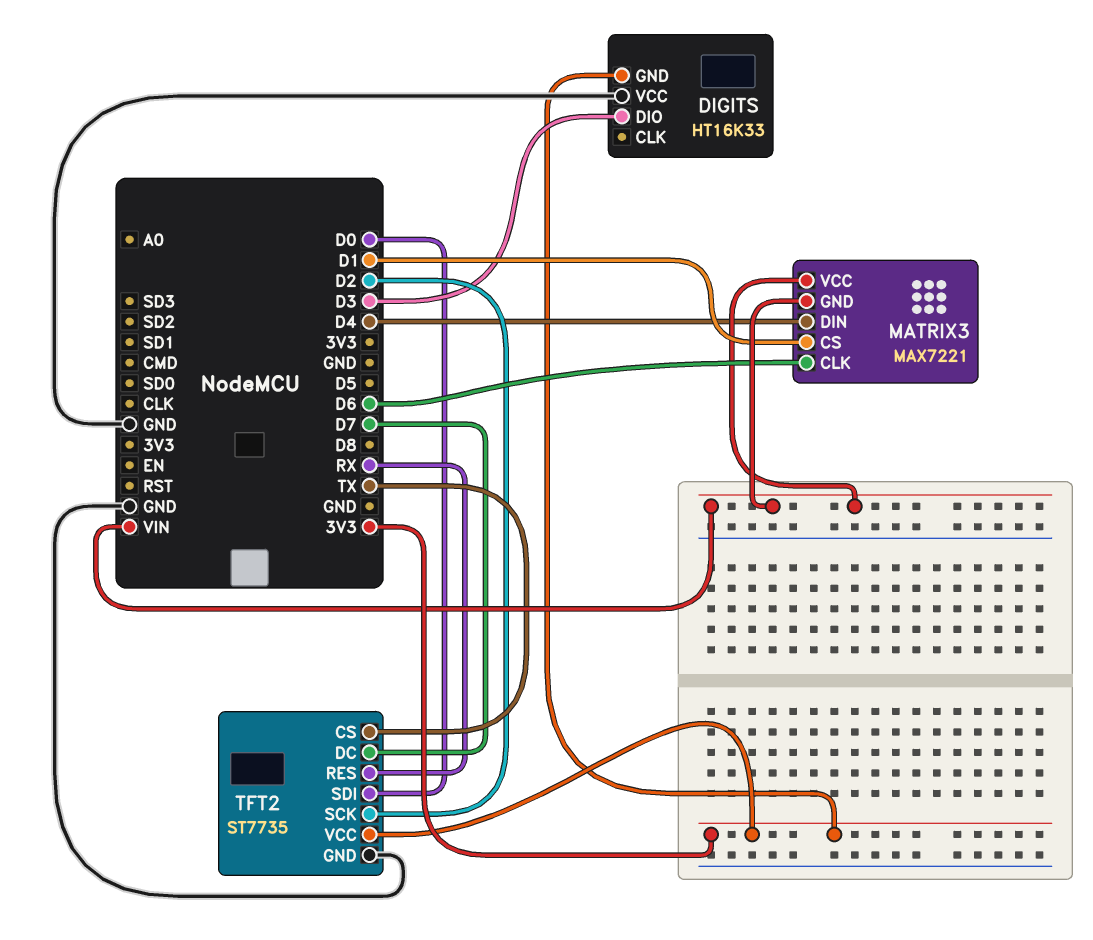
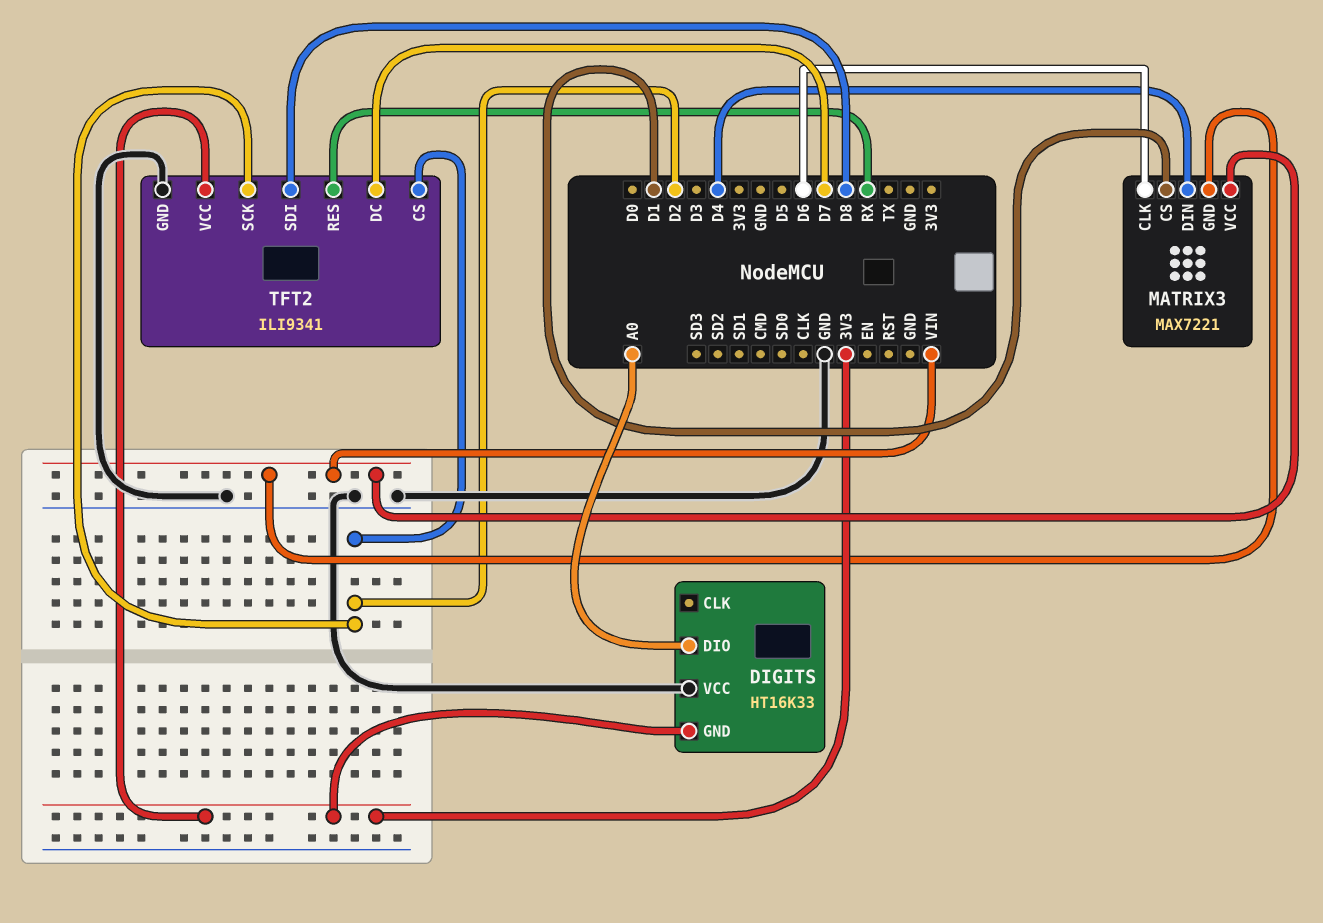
DIGITS pin DIO: D3 -> A0
TFT2: ST7735 -> ILI9341
TFT2 pin CS: TX -> D2
TFT2 pin SDI: D0 -> D8

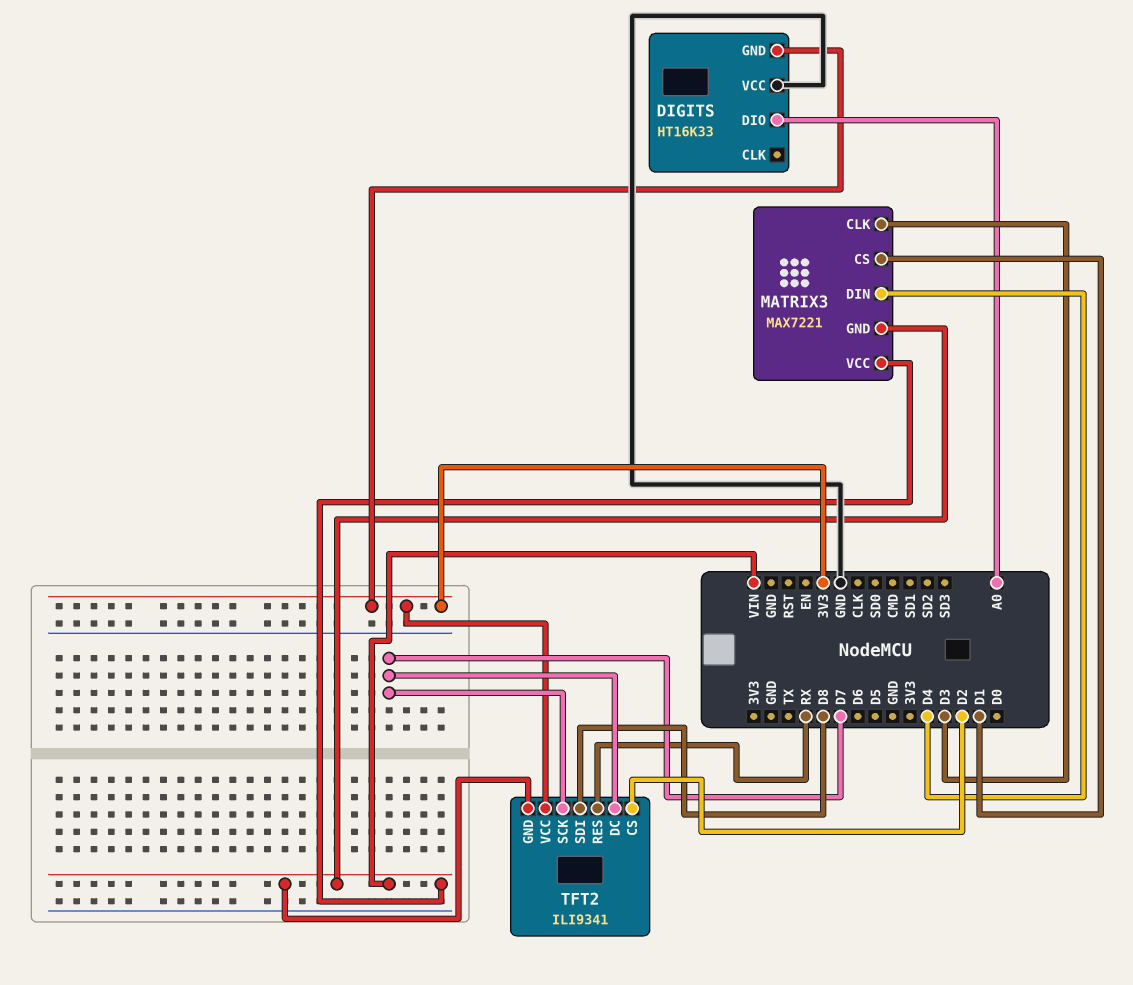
MATRIX3 pin CLK: D6 -> D3
TFT2 pin GND: GND -> VIN
TFT2 pin SCK: D2 -> D7

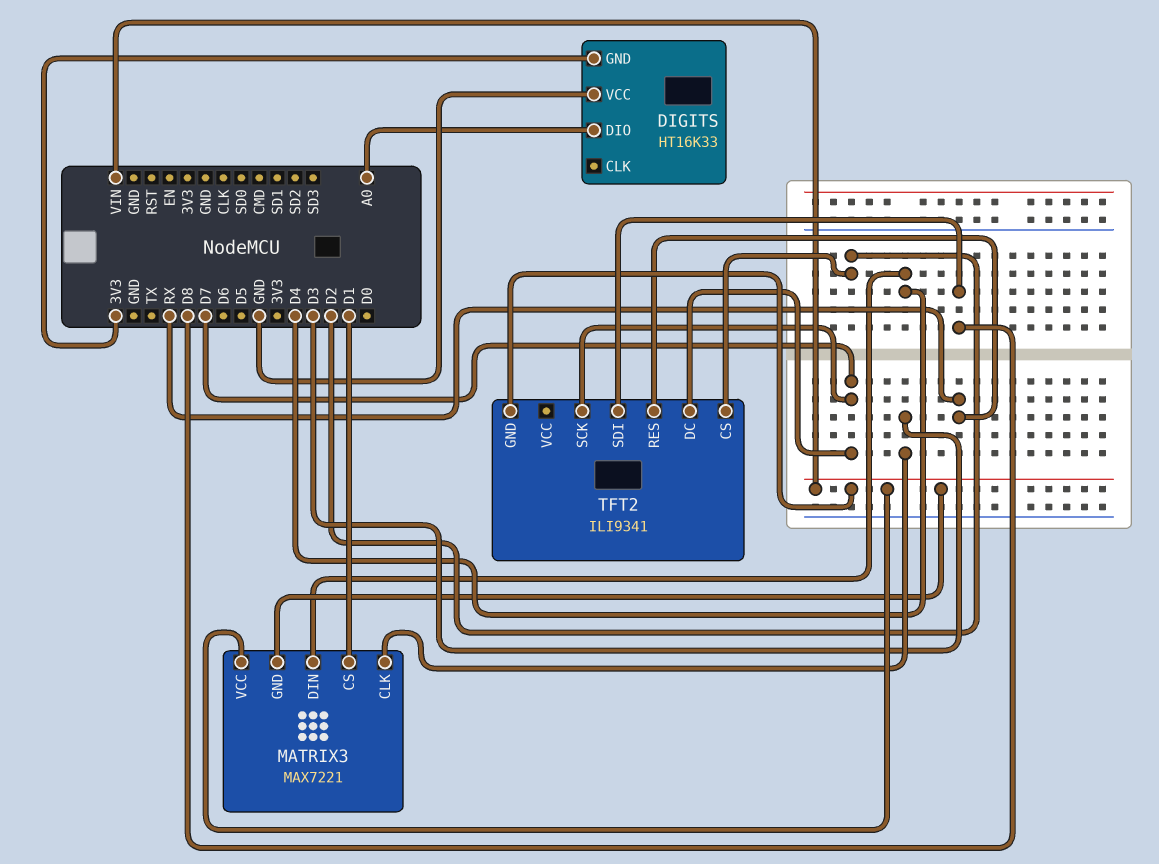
TFT2 pin VCC: 3V3 -> none

